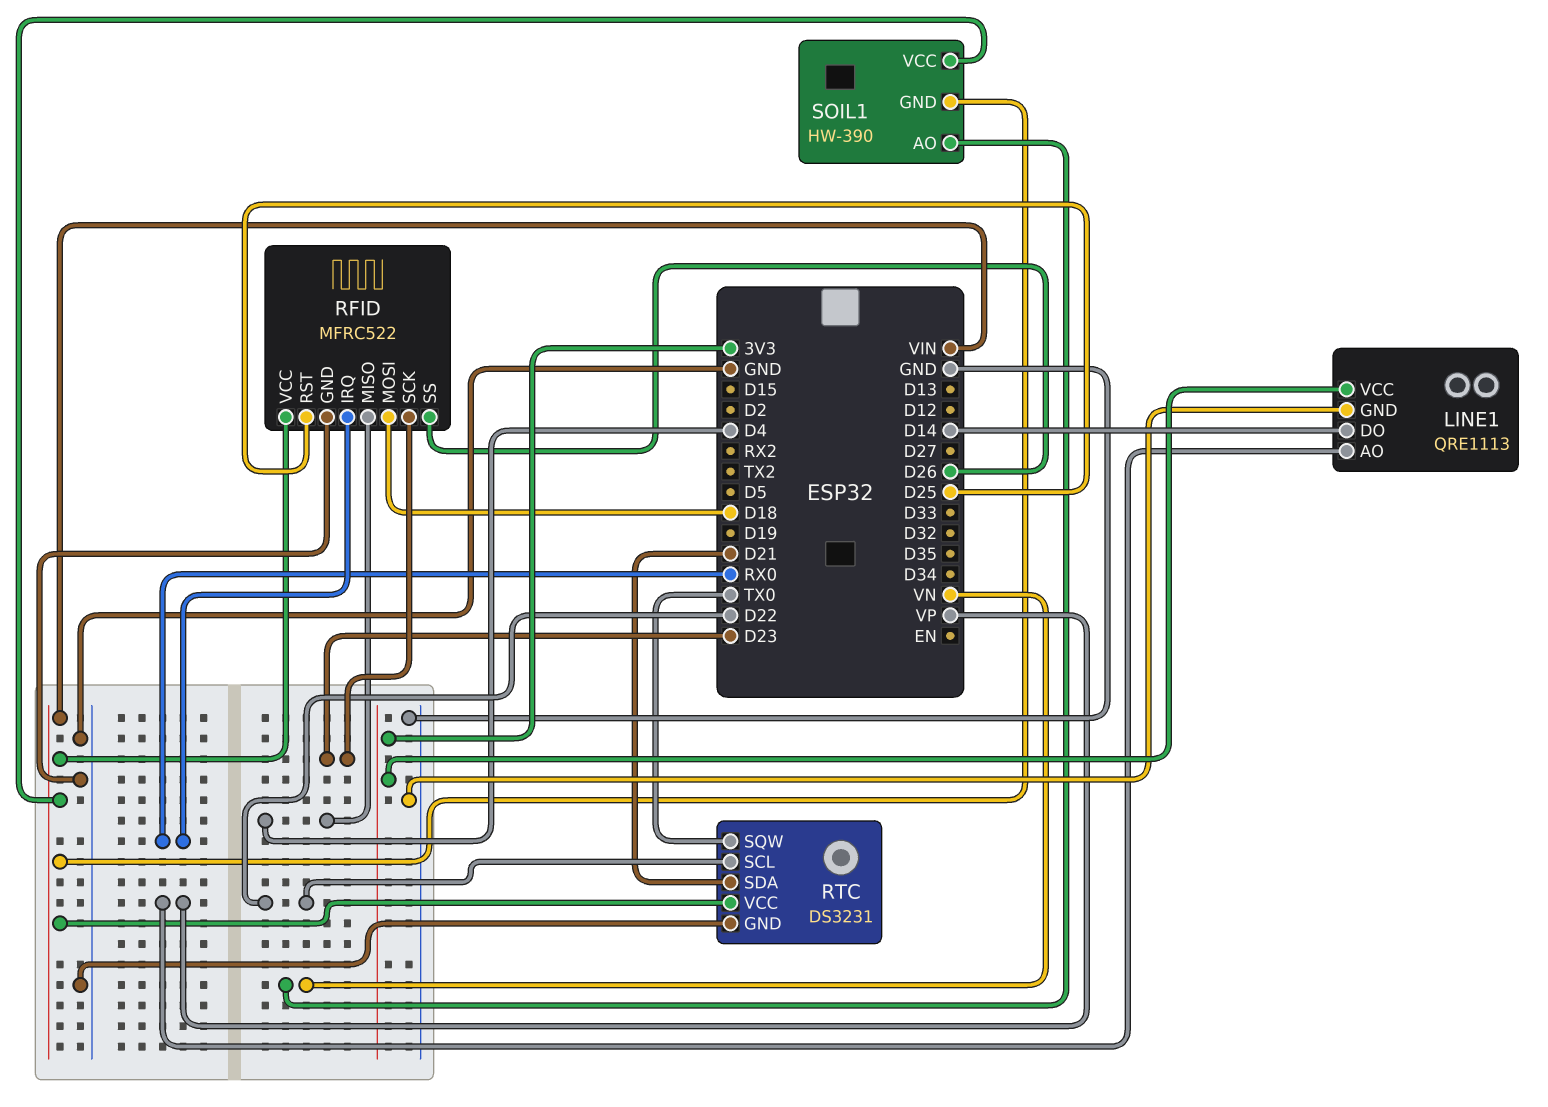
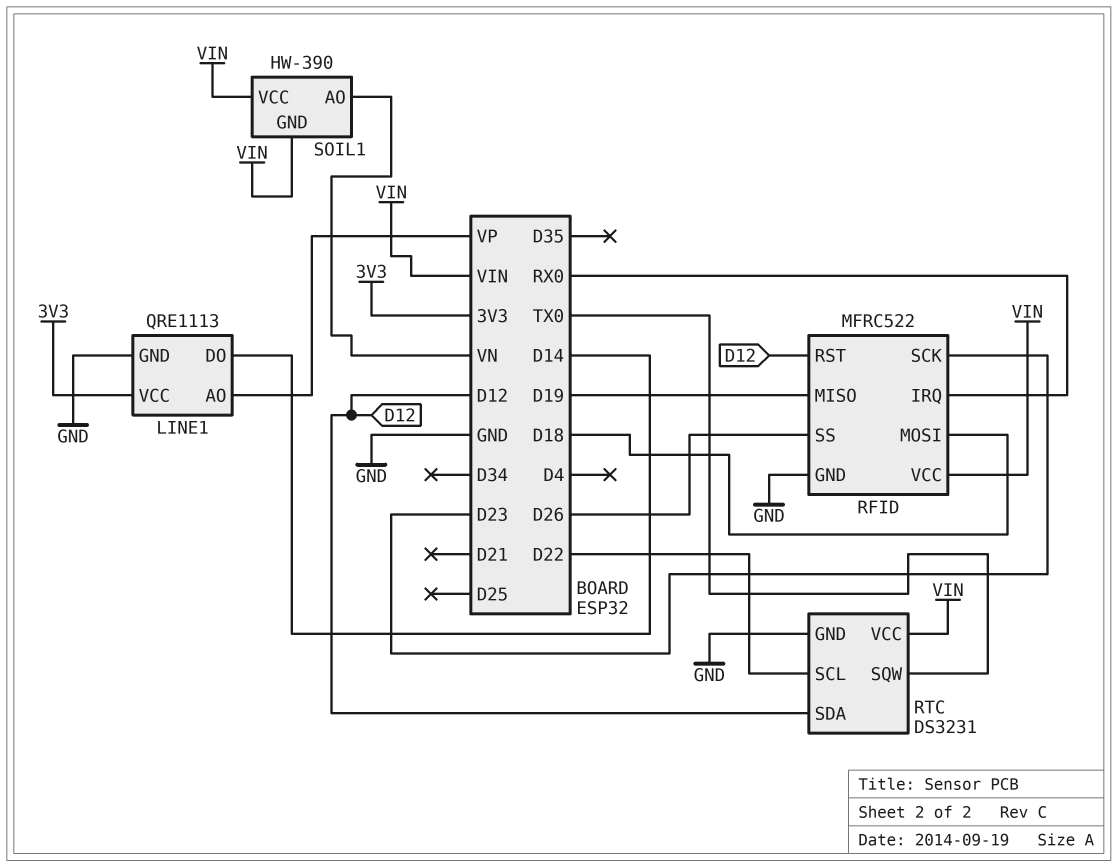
RFID pin MISO: D4 -> D19
RFID pin RST: D25 -> D12
RTC pin SDA: D21 -> D12

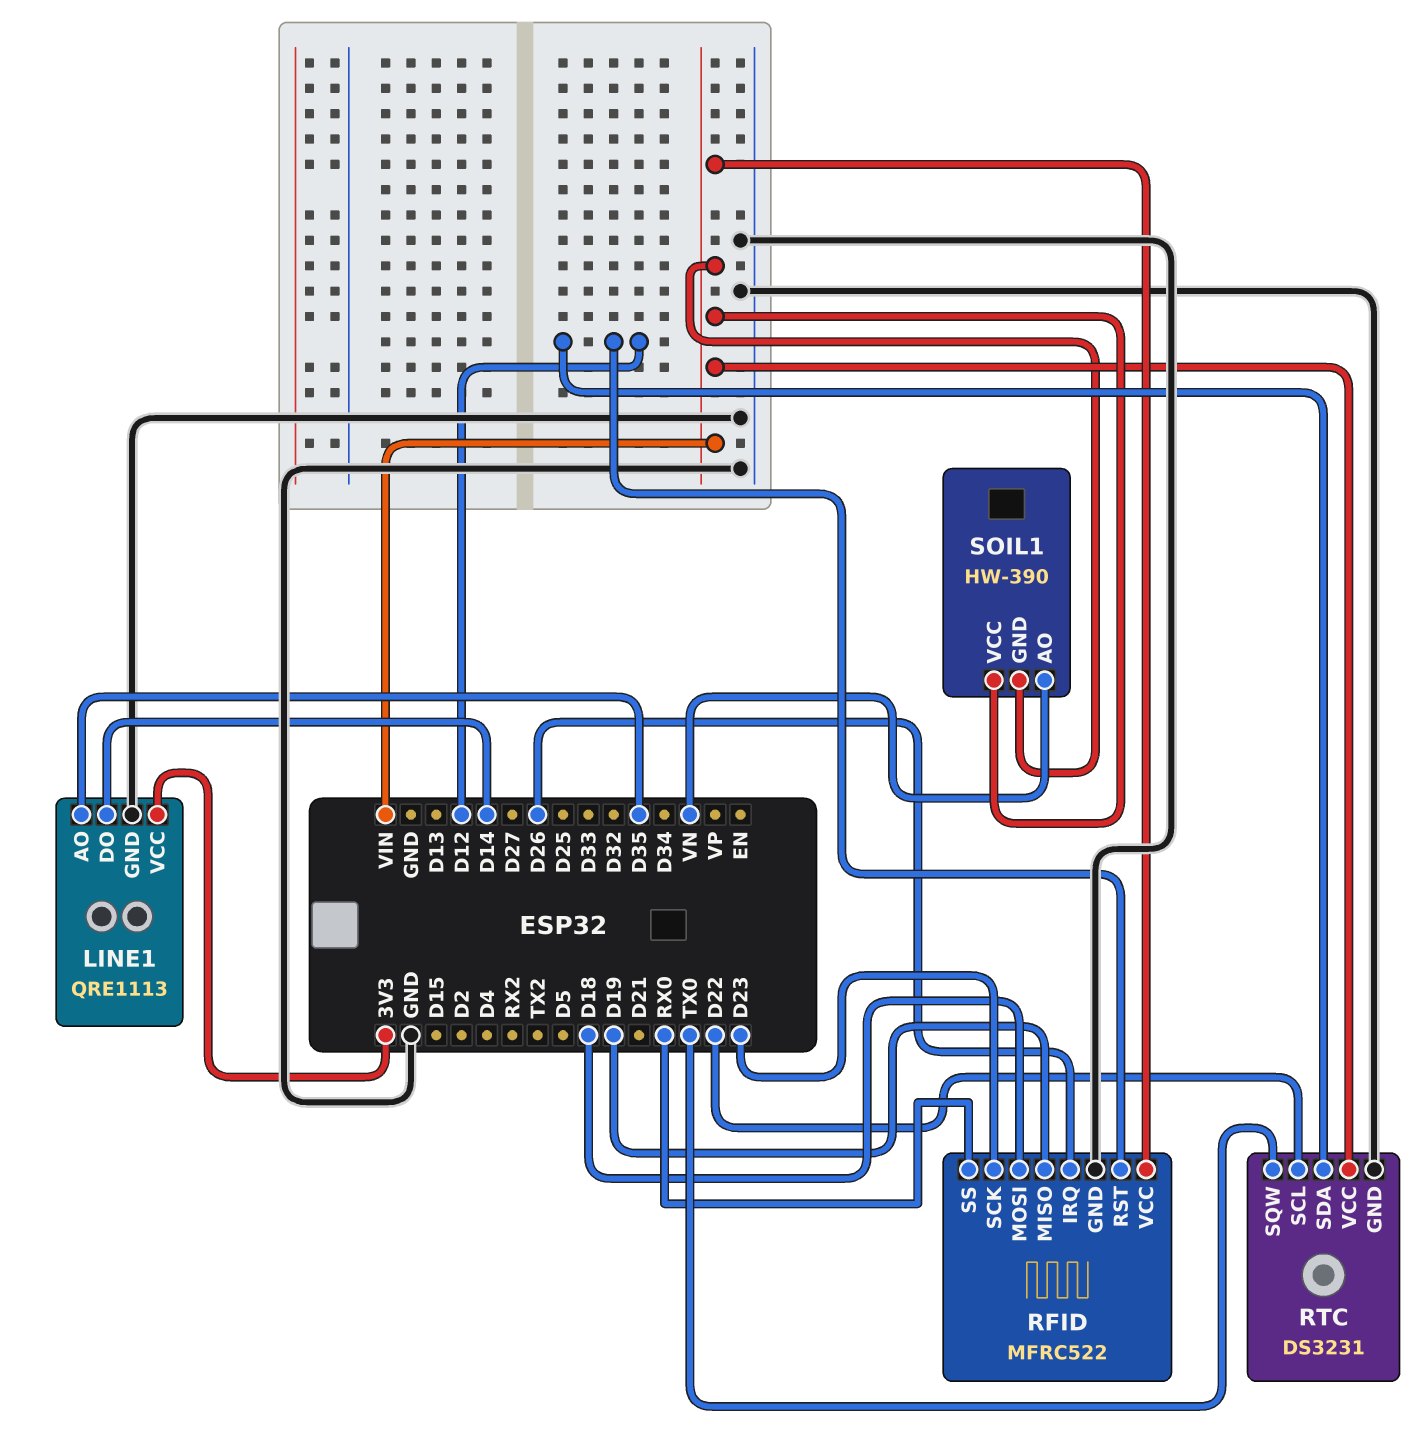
LINE1 pin AO: VP -> D35
RFID pin IRQ: RX0 -> D26
RFID pin SS: D26 -> RX0

